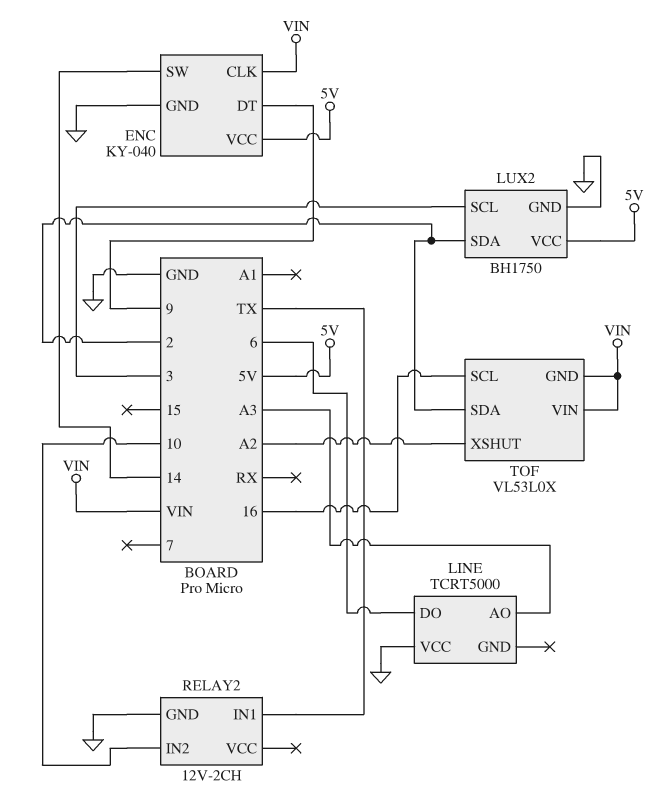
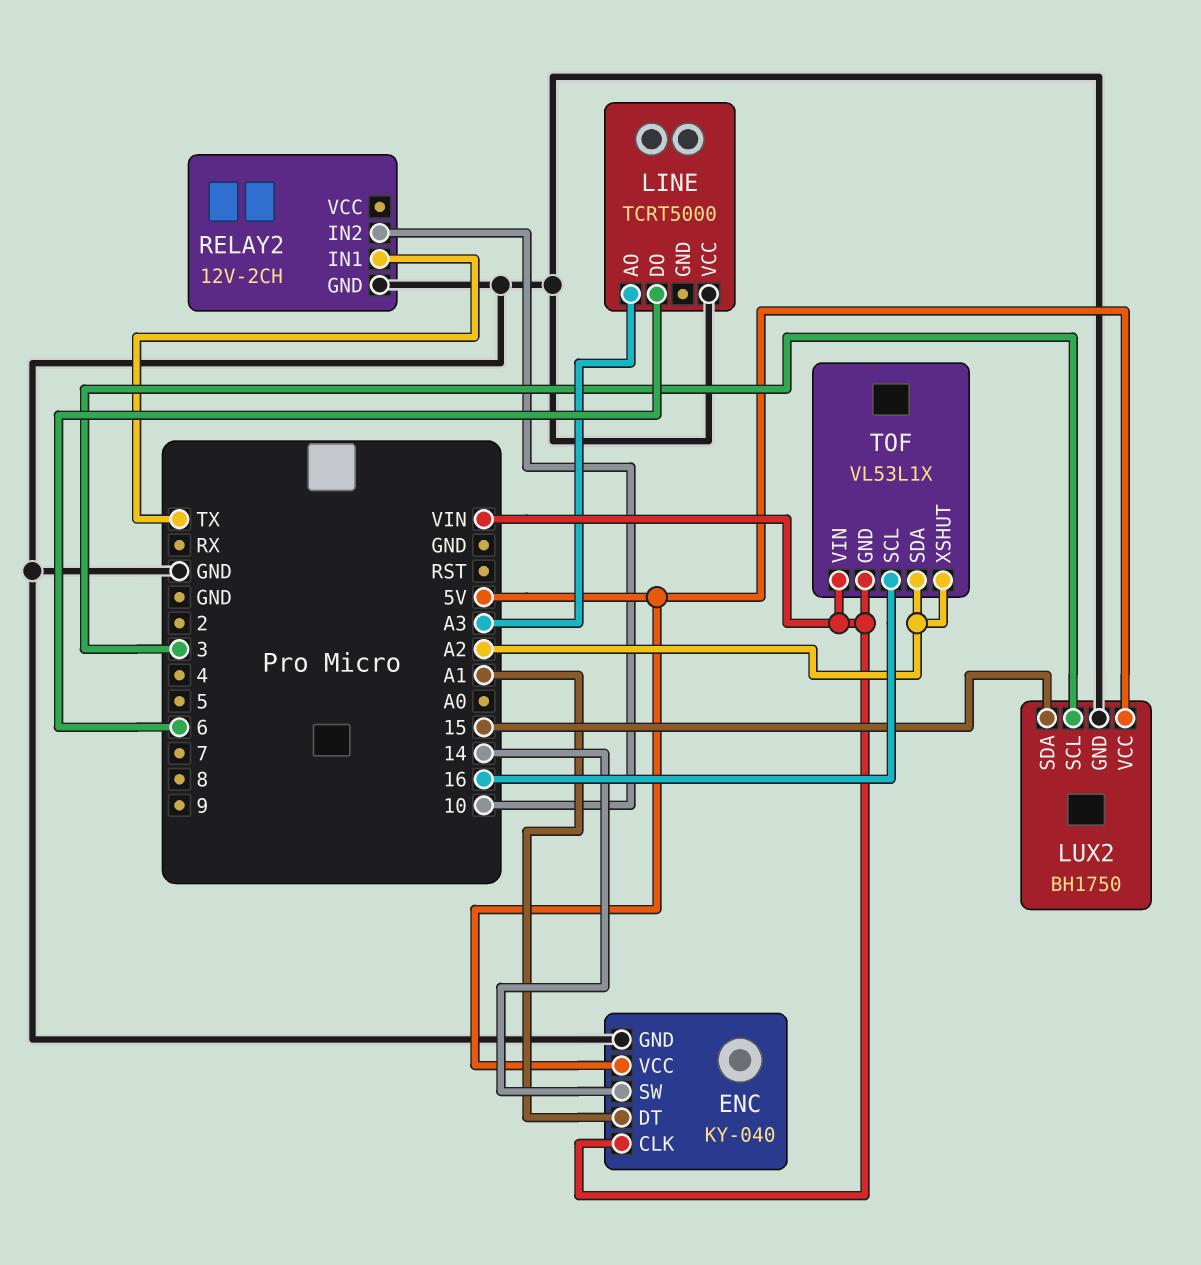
ENC pin DT: 9 -> A1
LUX2 pin SDA: 2 -> 15
TOF: VL53L0X -> VL53L1X
TOF pin SDA: 2 -> A2

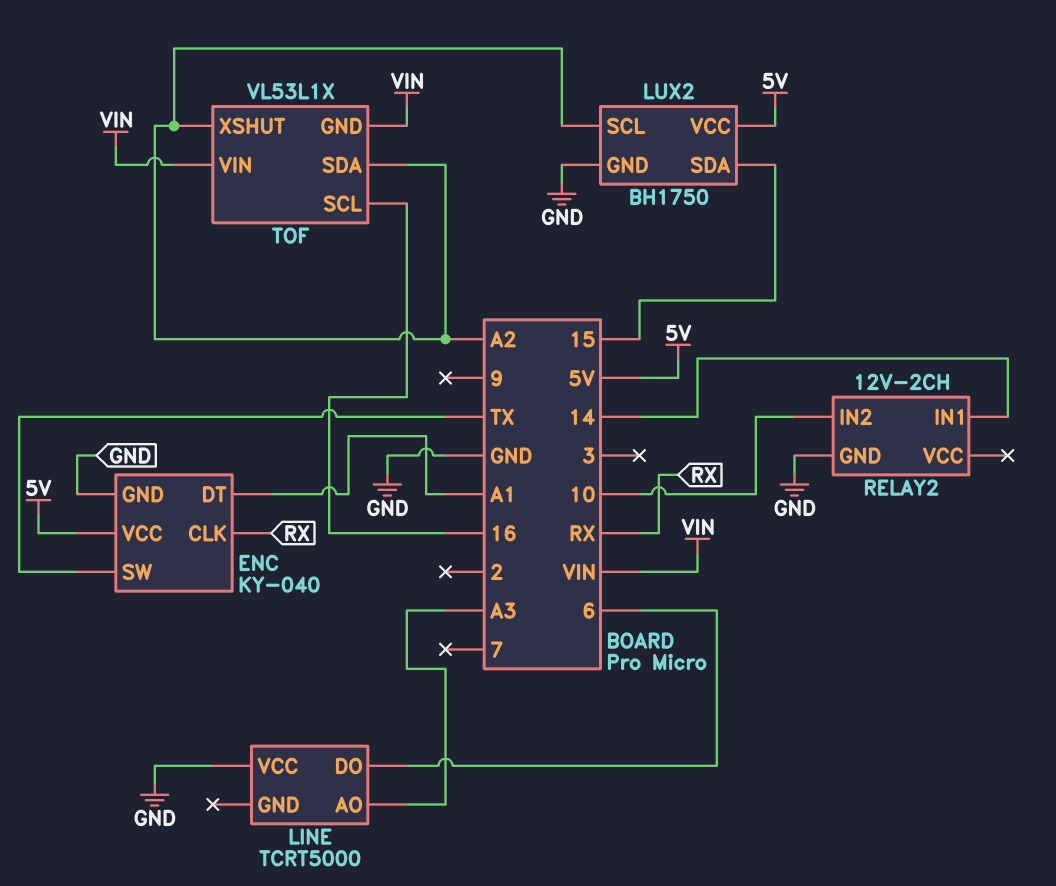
ENC pin CLK: VIN -> RX
ENC pin SW: 14 -> TX
LUX2 pin SCL: 3 -> A2
RELAY2 pin IN1: TX -> 14

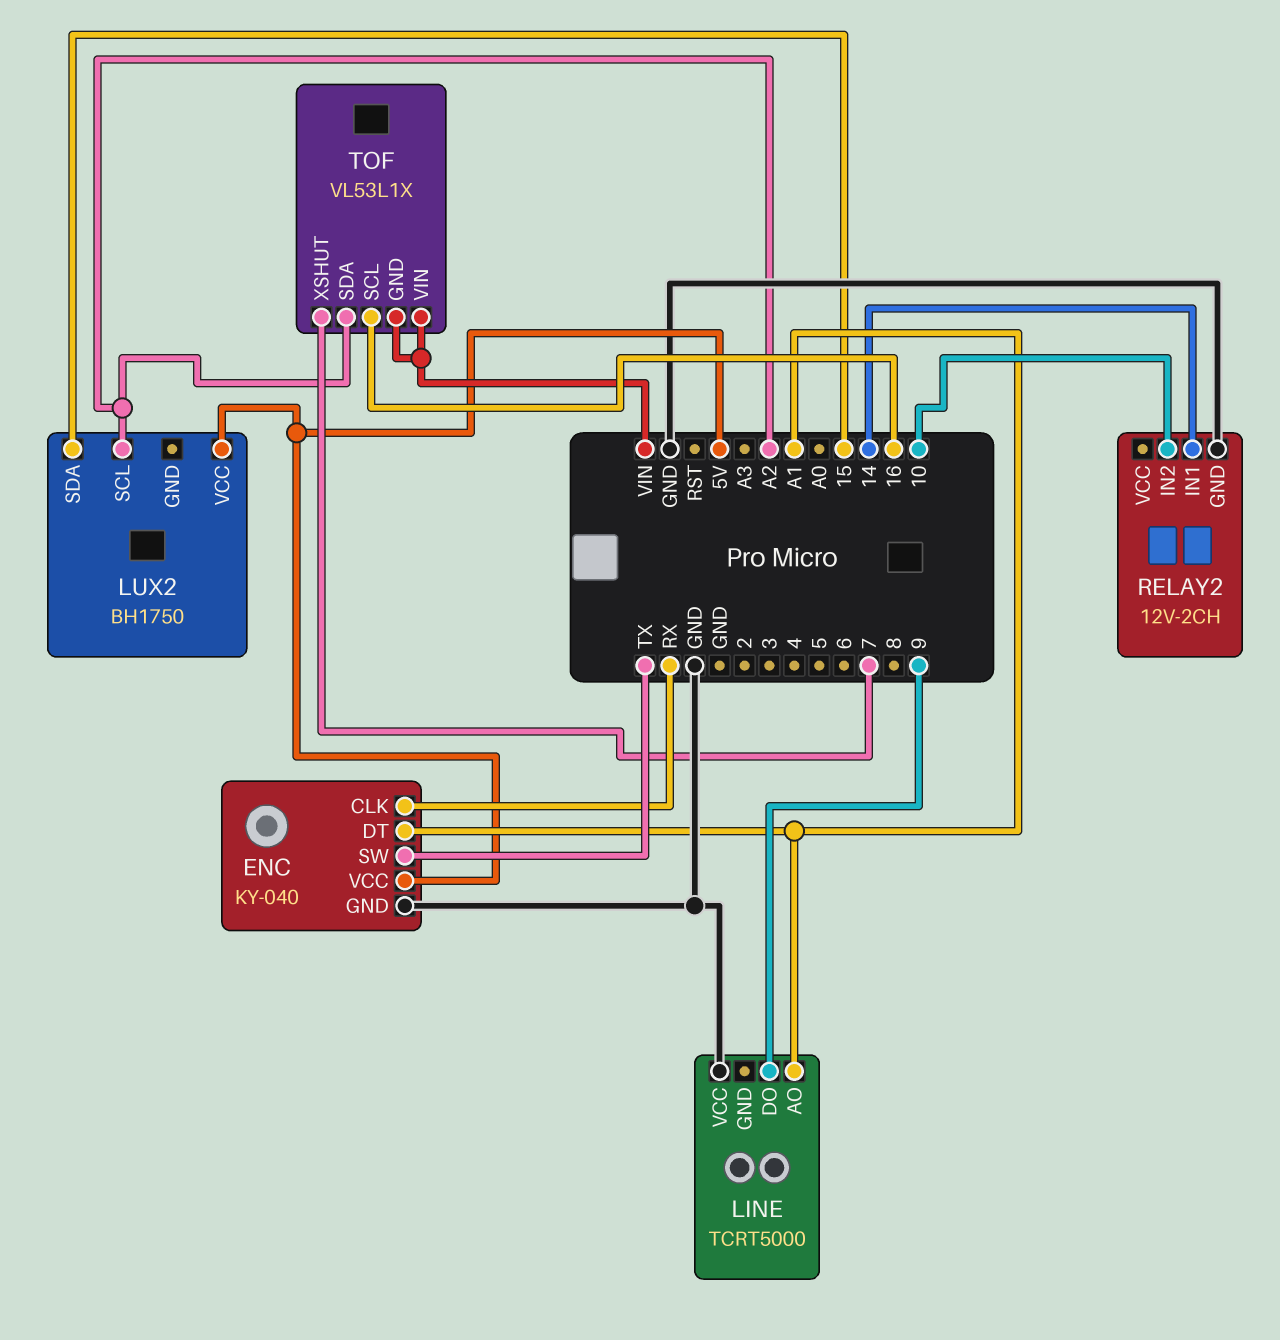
LINE pin AO: A3 -> A1
LINE pin DO: 6 -> 9
LUX2 pin GND: GND -> none
TOF pin XSHUT: A2 -> 7

